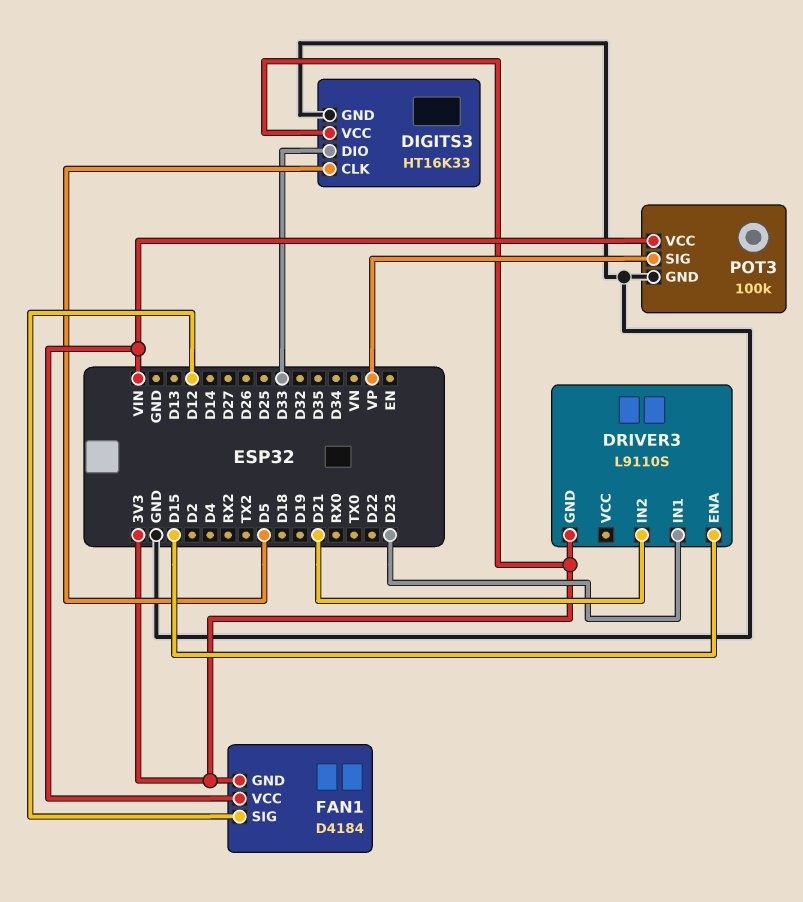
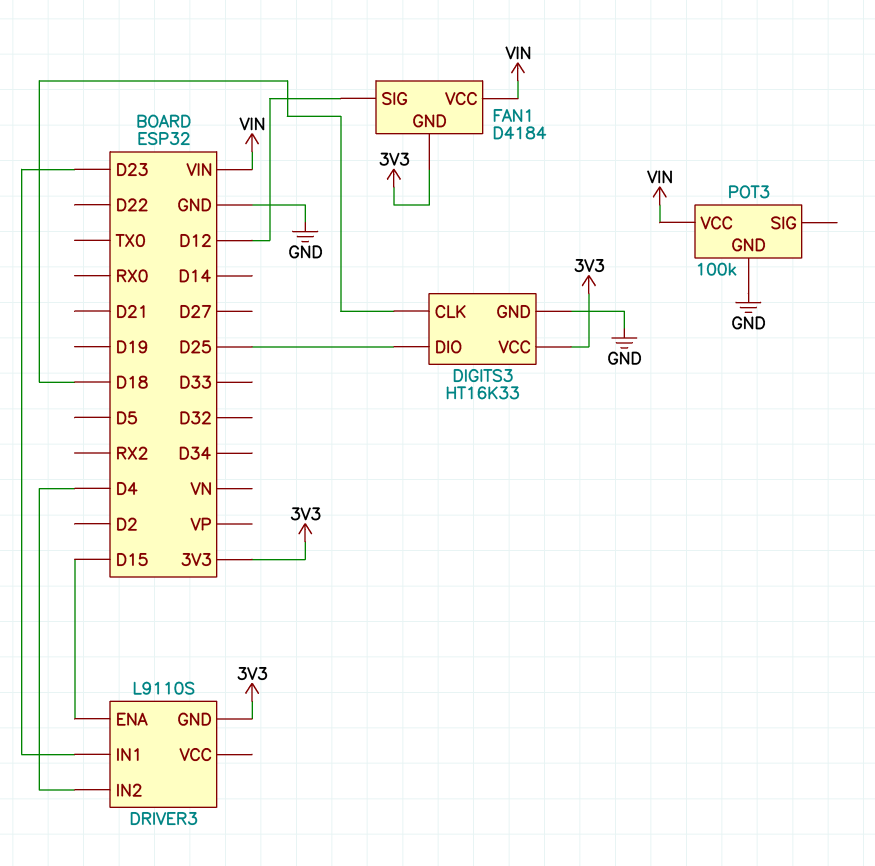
DIGITS3 pin CLK: D5 -> D18
DIGITS3 pin DIO: D33 -> D25
DRIVER3 pin IN2: D21 -> D4
POT3 pin SIG: VP -> none

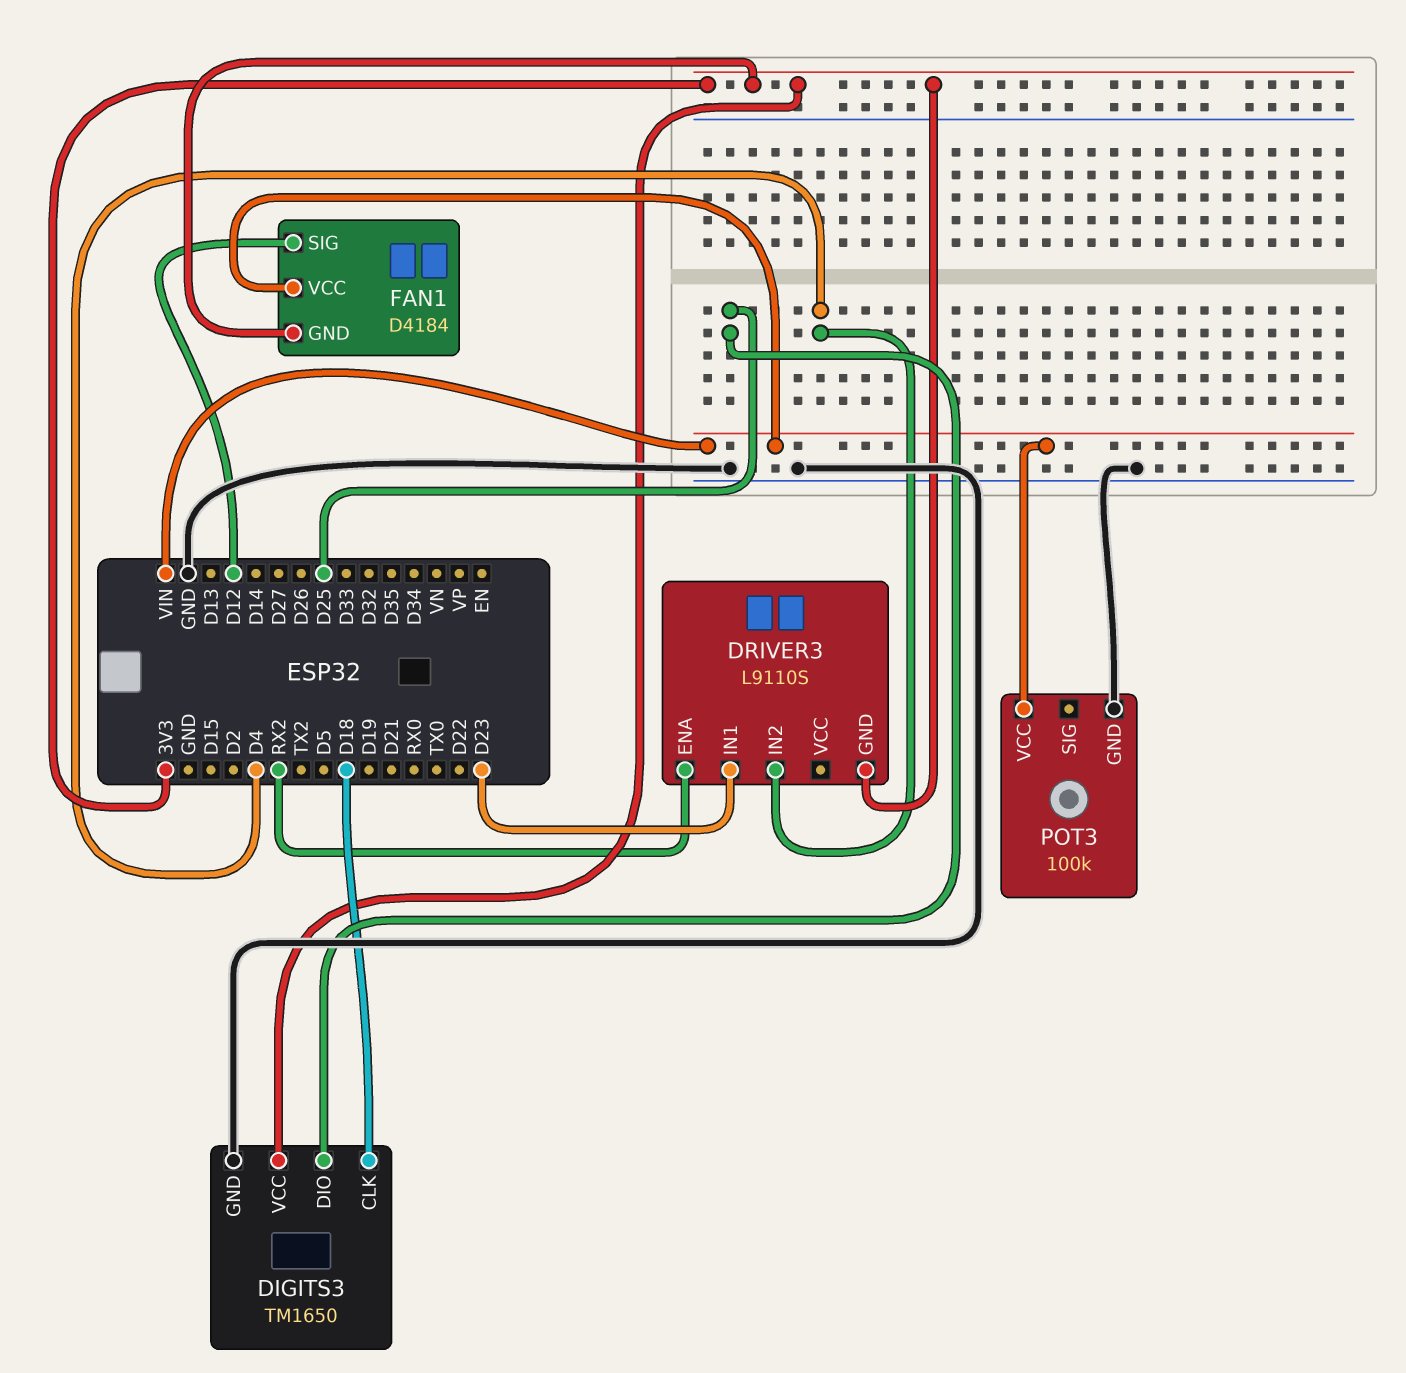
DIGITS3: HT16K33 -> TM1650
DRIVER3 pin ENA: D15 -> RX2

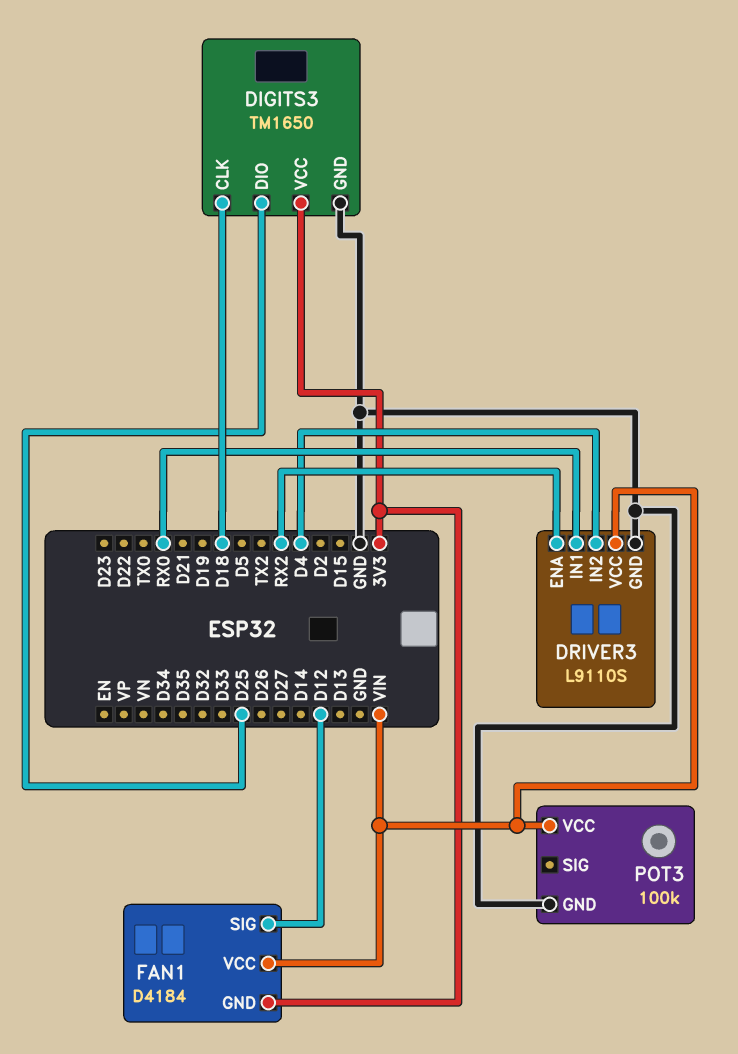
DRIVER3 pin GND: 3V3 -> GND
DRIVER3 pin IN1: D23 -> RX0
DRIVER3 pin VCC: none -> VIN

